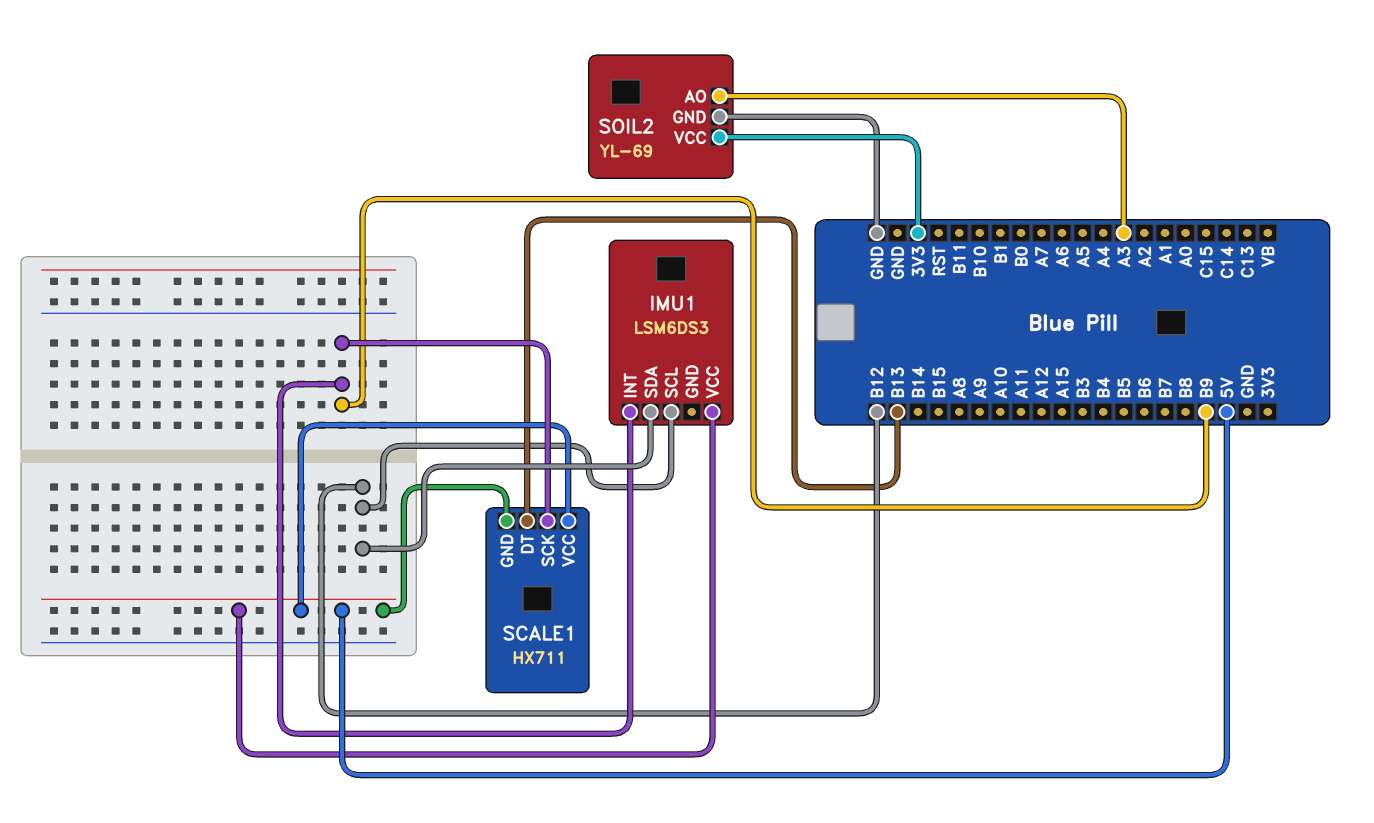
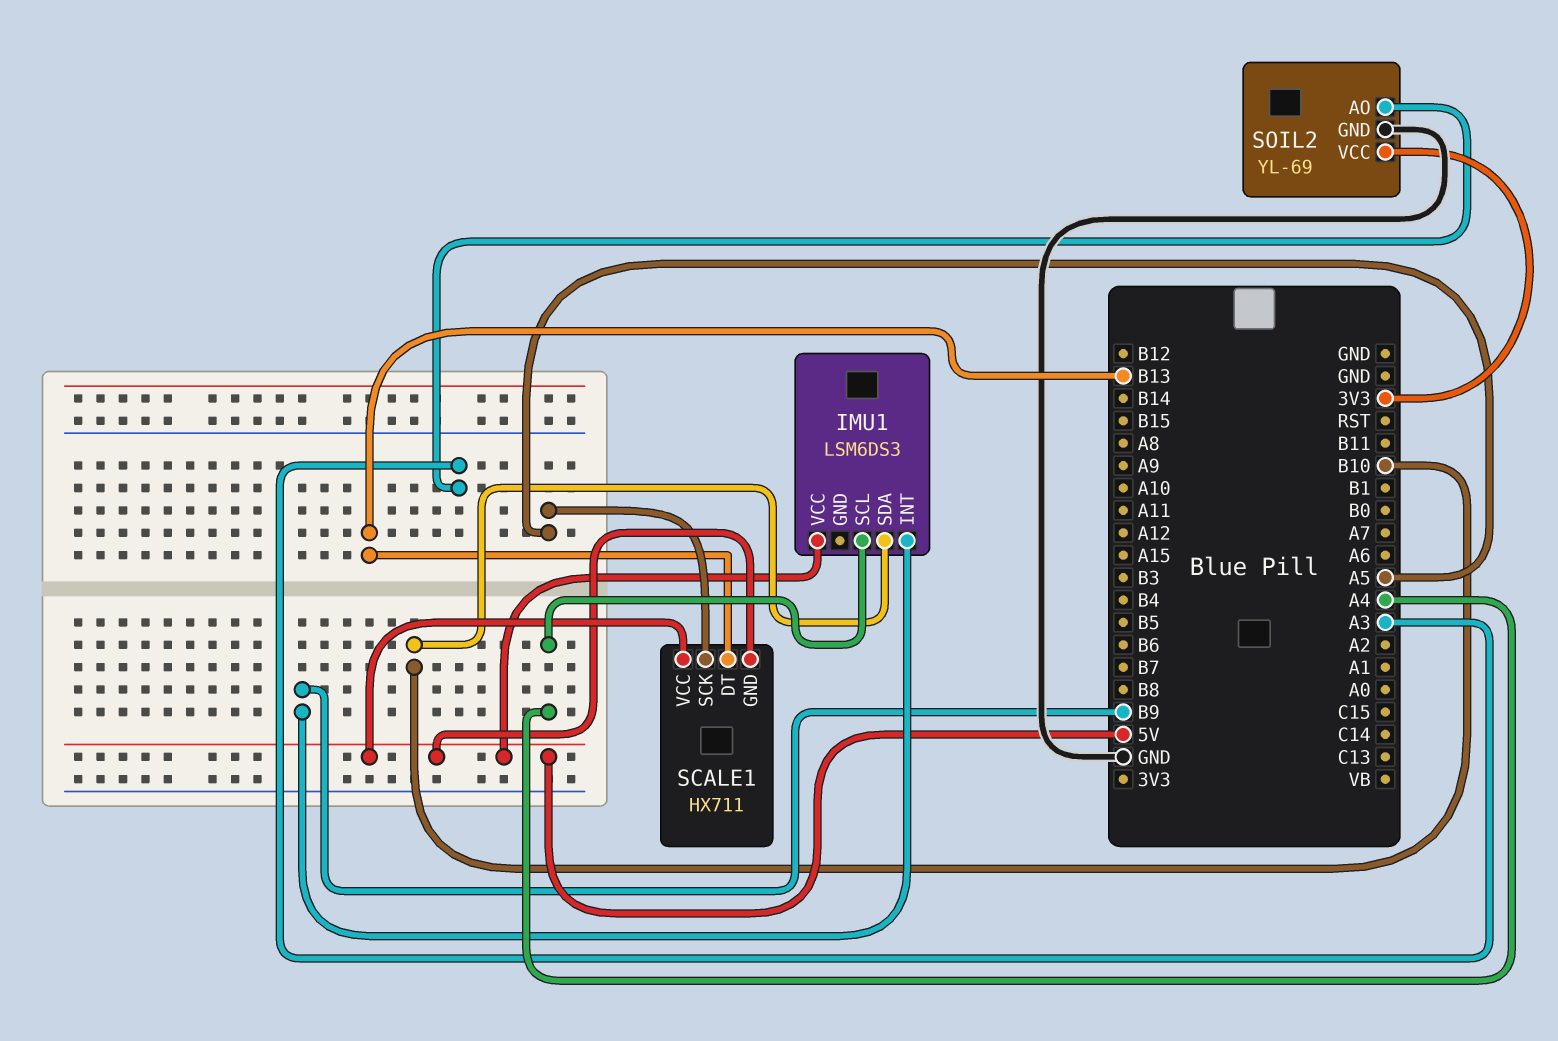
IMU1 pin SCL: B12 -> A4
IMU1 pin SDA: B12 -> B10
SCALE1 pin SCK: B9 -> A5

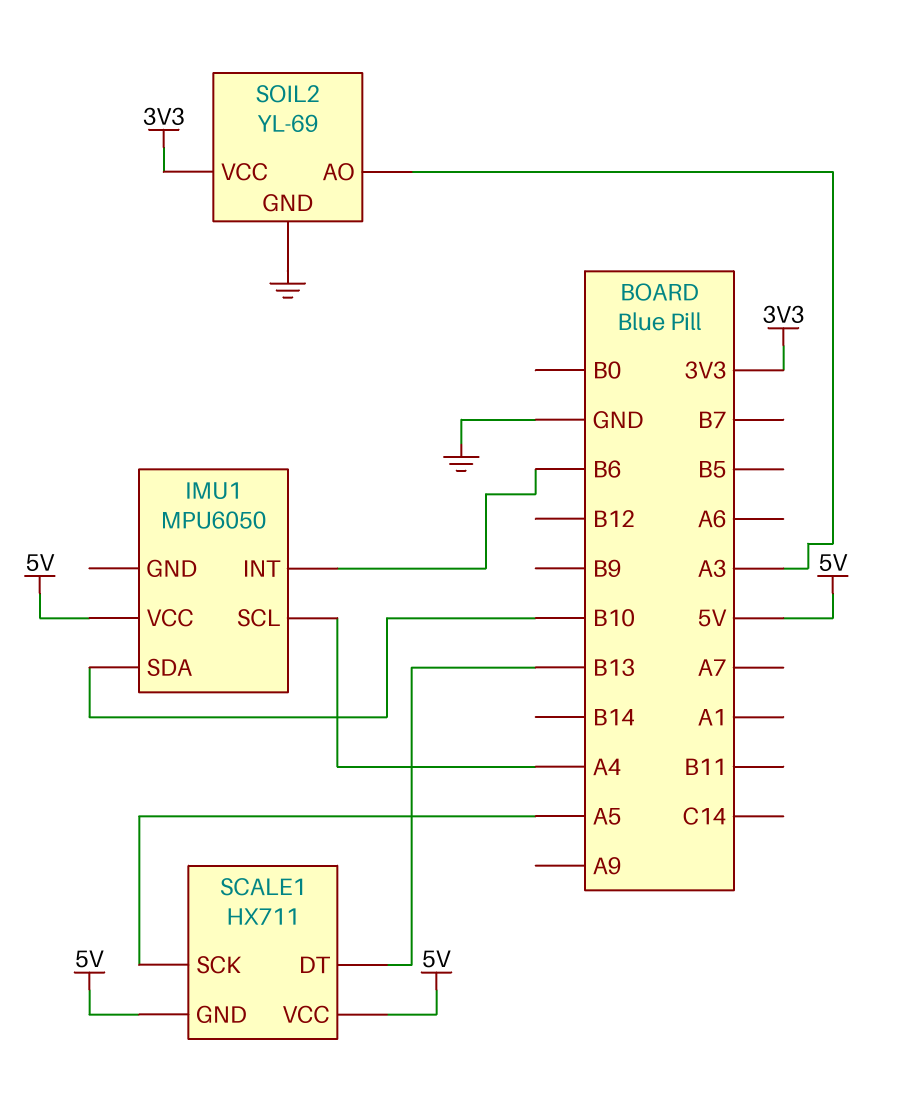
IMU1: LSM6DS3 -> MPU6050
IMU1 pin INT: B9 -> B6

